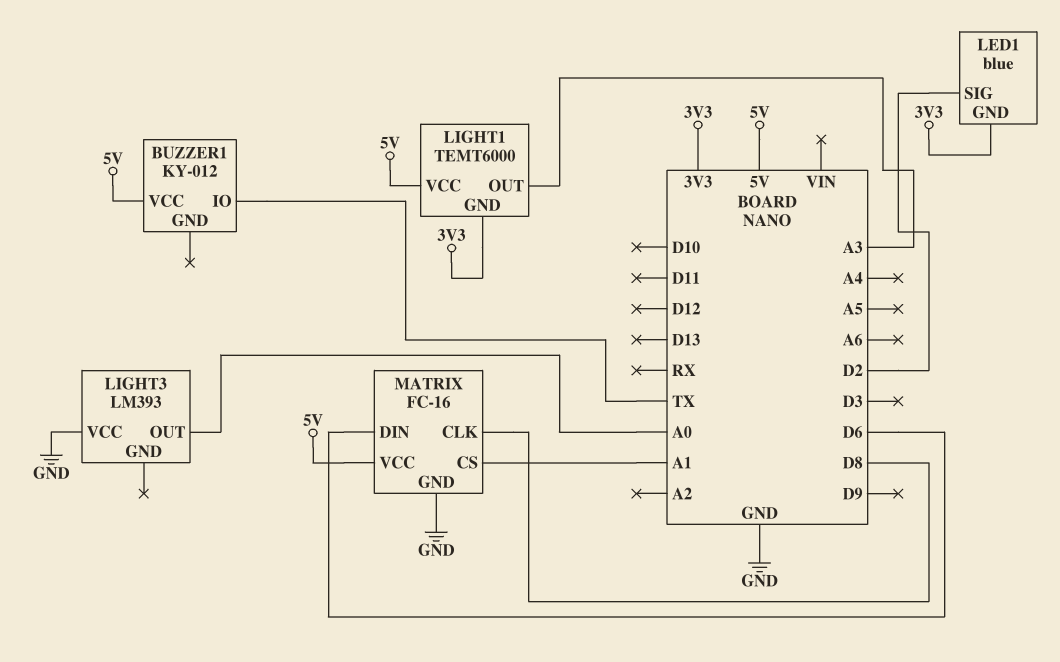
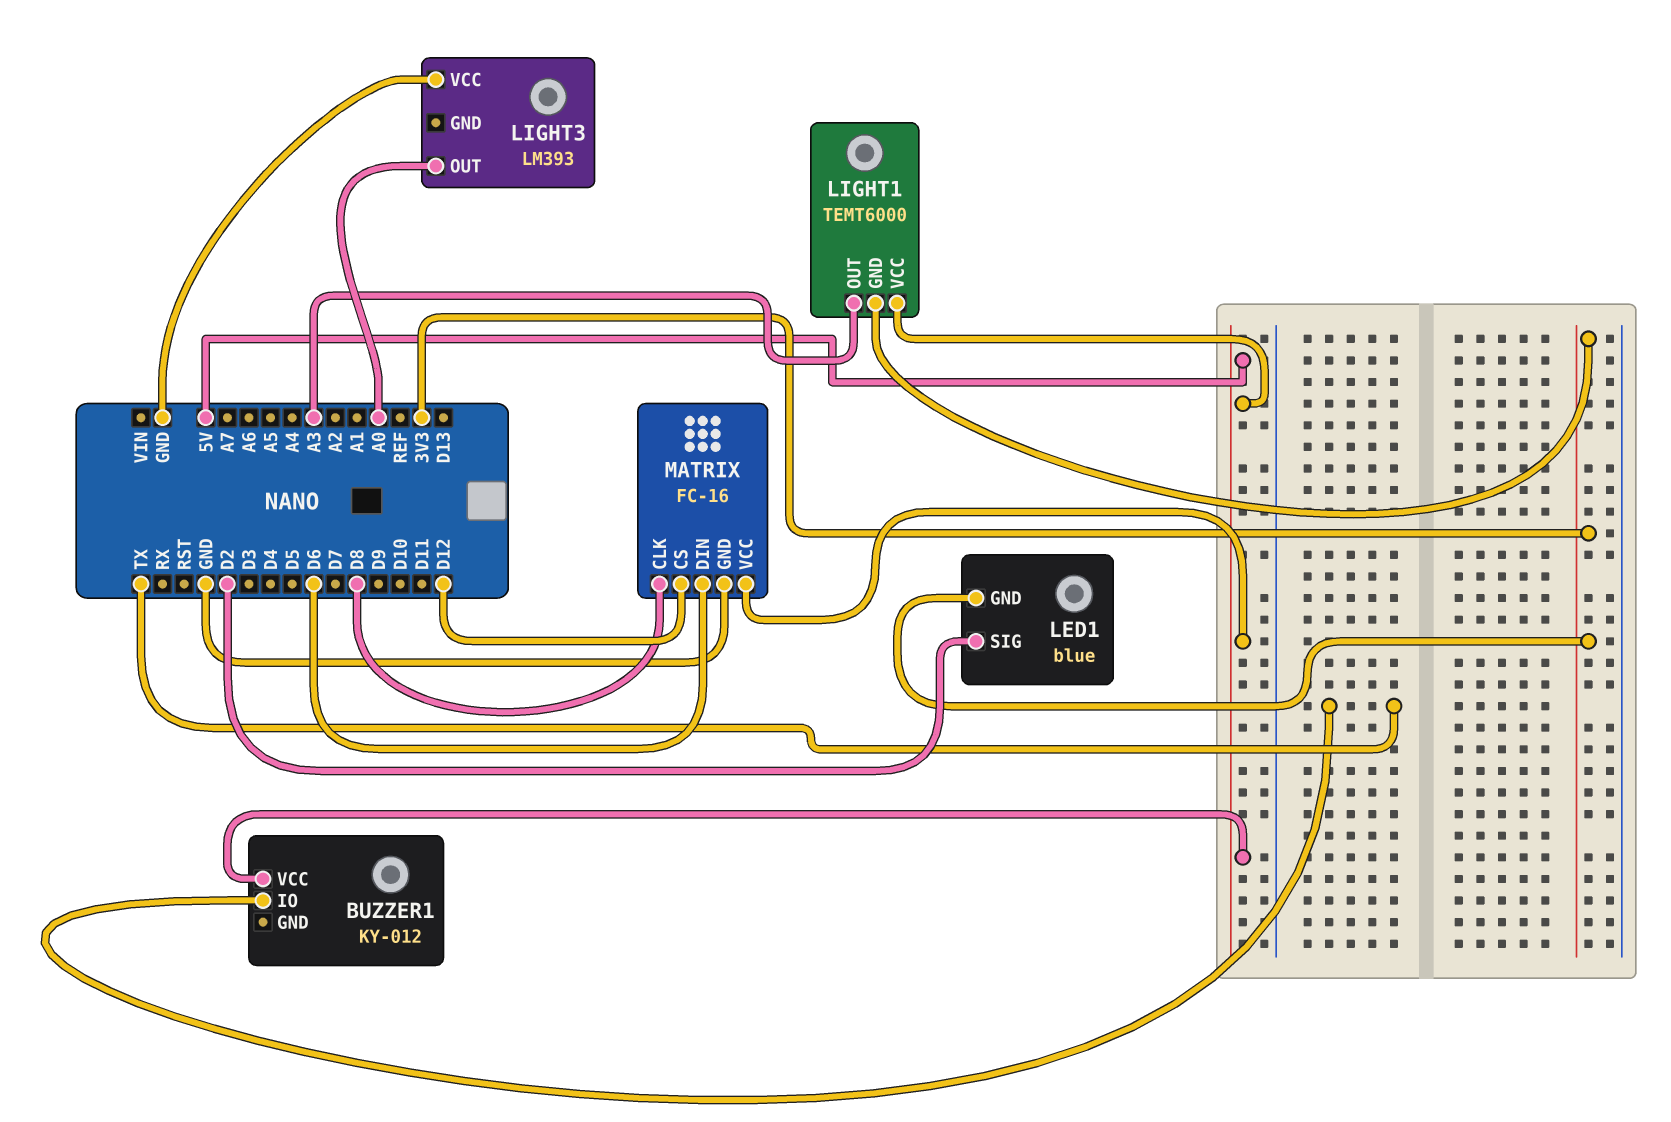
MATRIX pin CS: A1 -> D12

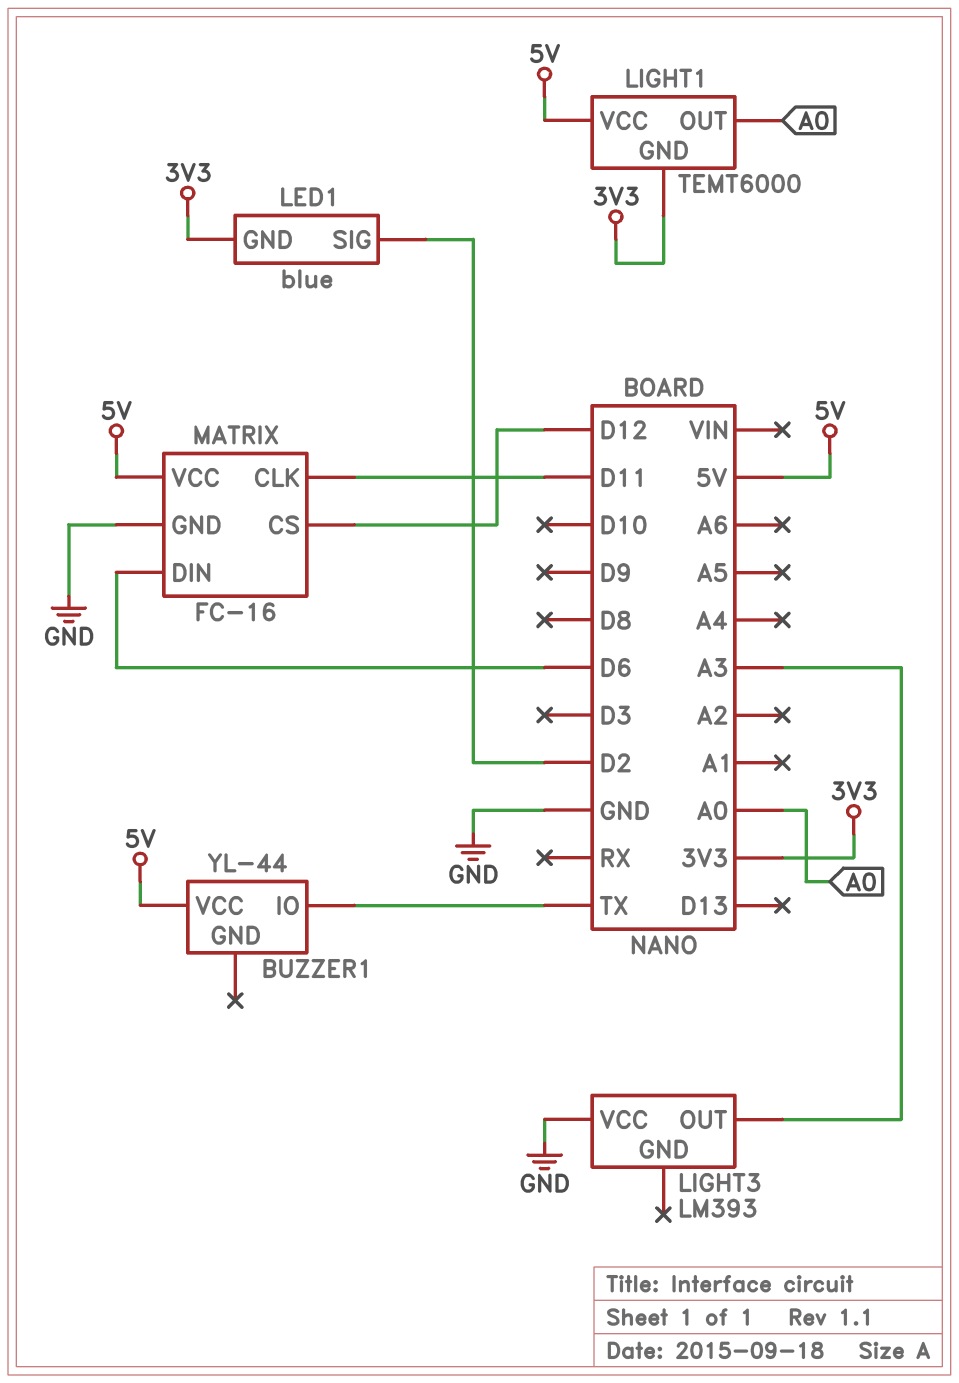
BUZZER1: KY-012 -> YL-44
LIGHT1 pin OUT: A3 -> A0
LIGHT3 pin OUT: A0 -> A3
MATRIX pin CLK: D8 -> D11

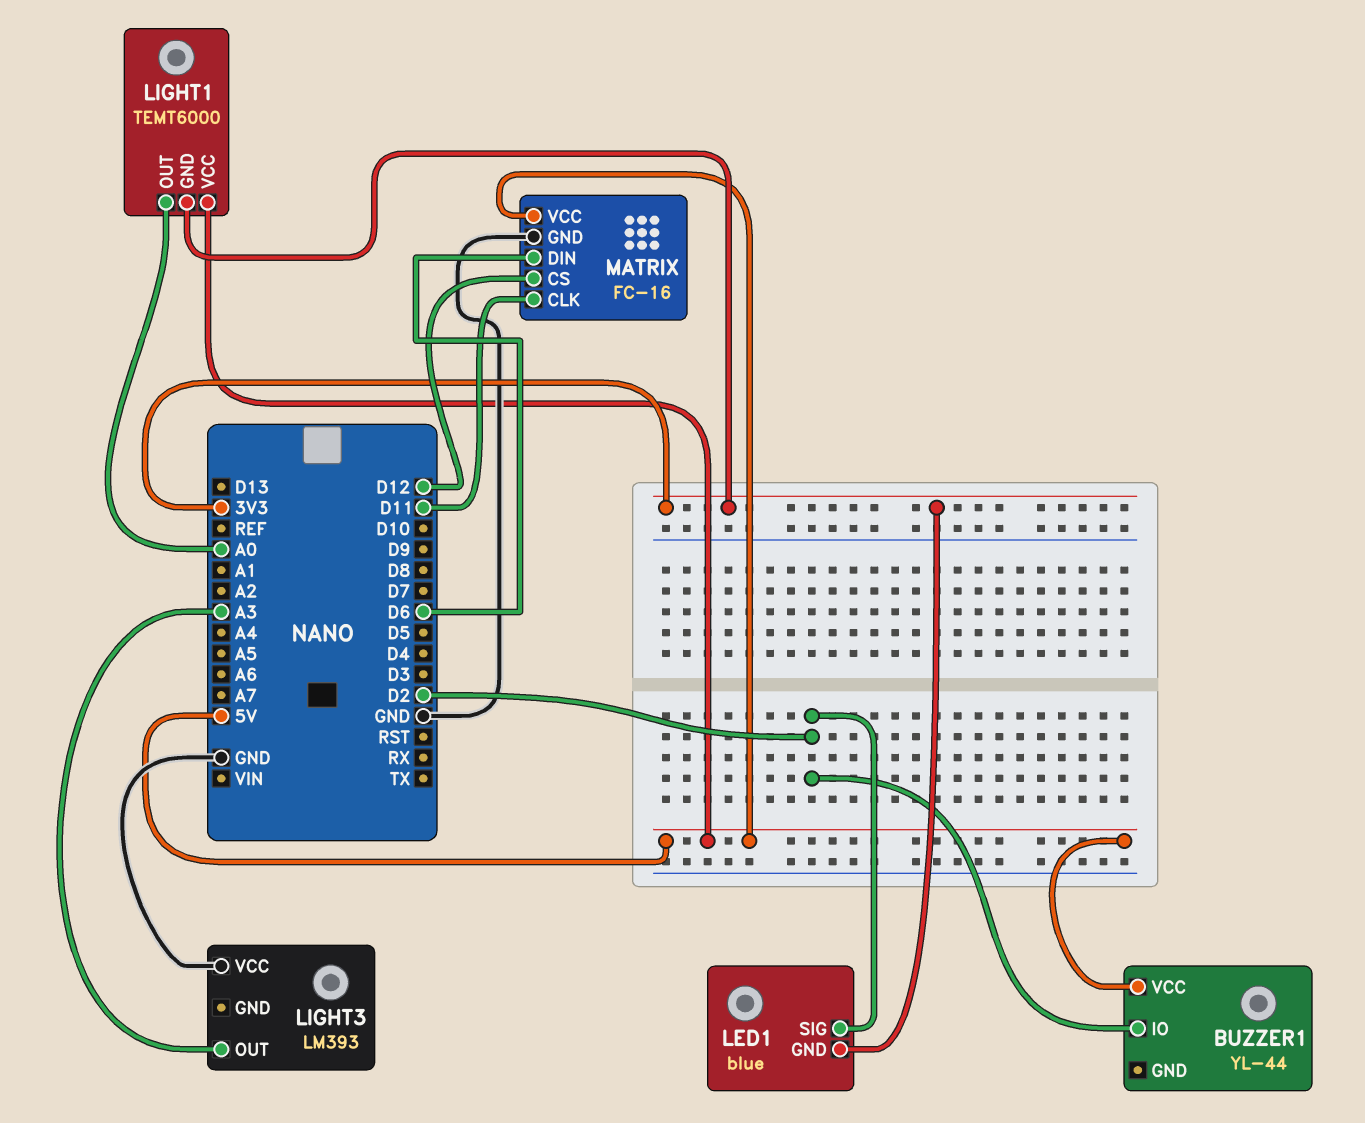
BUZZER1 pin IO: TX -> D2

